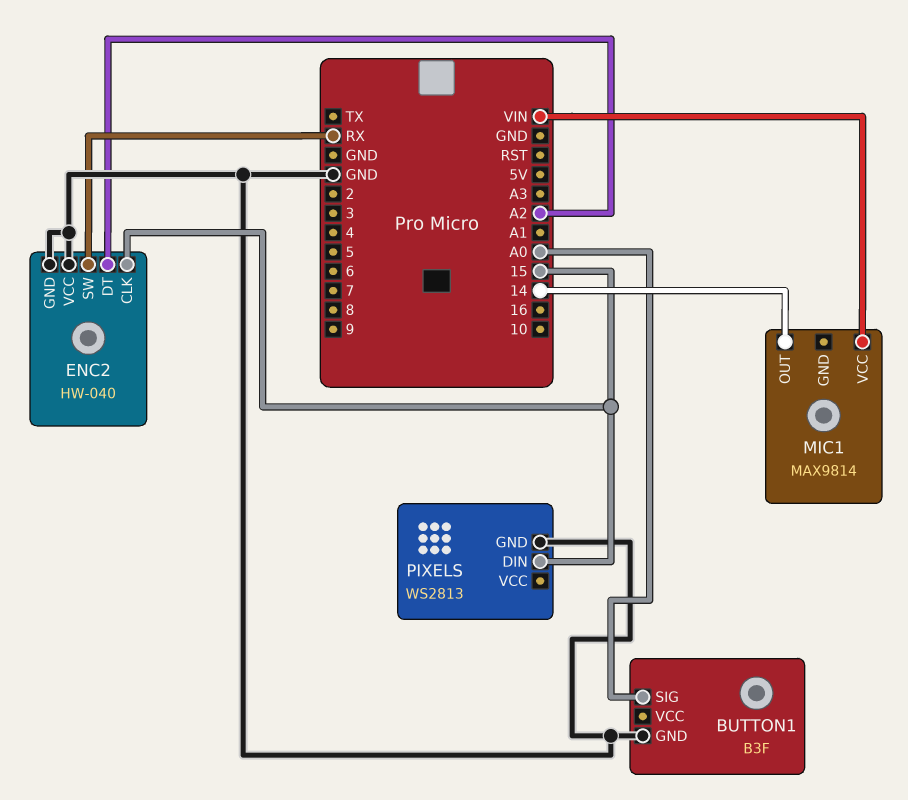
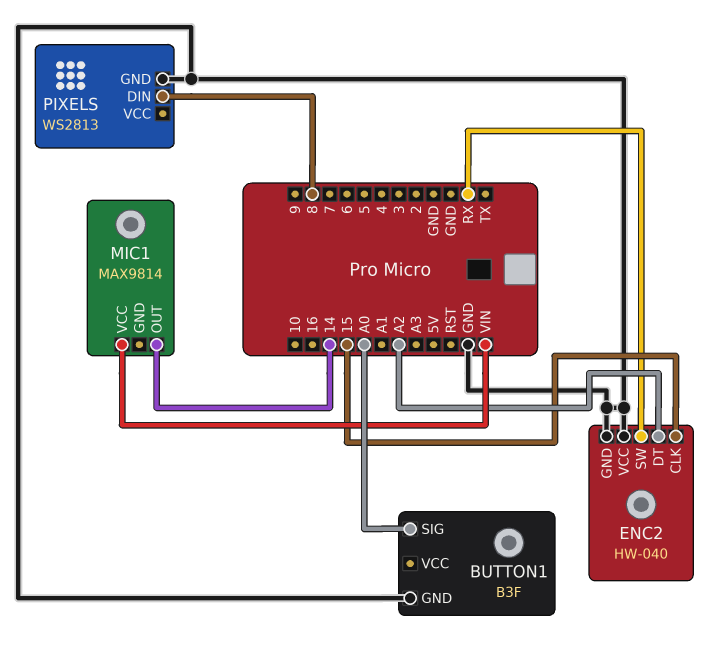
PIXELS pin DIN: 15 -> 8

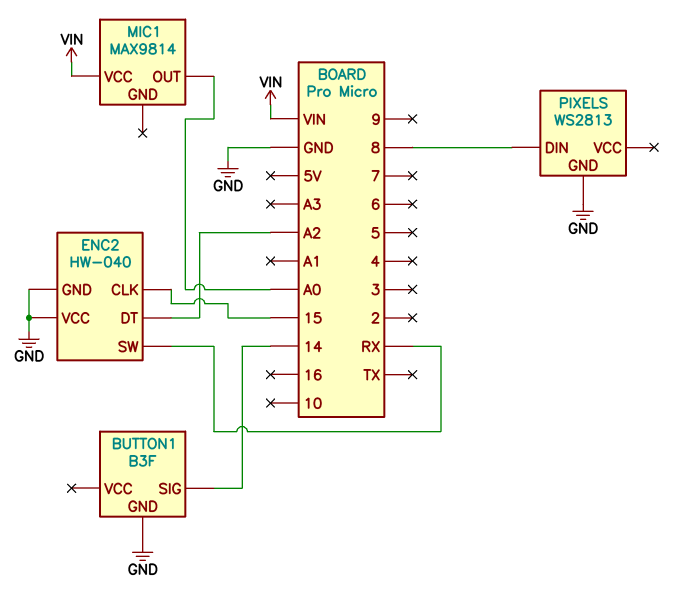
BUTTON1 pin SIG: A0 -> 14
MIC1 pin OUT: 14 -> A0

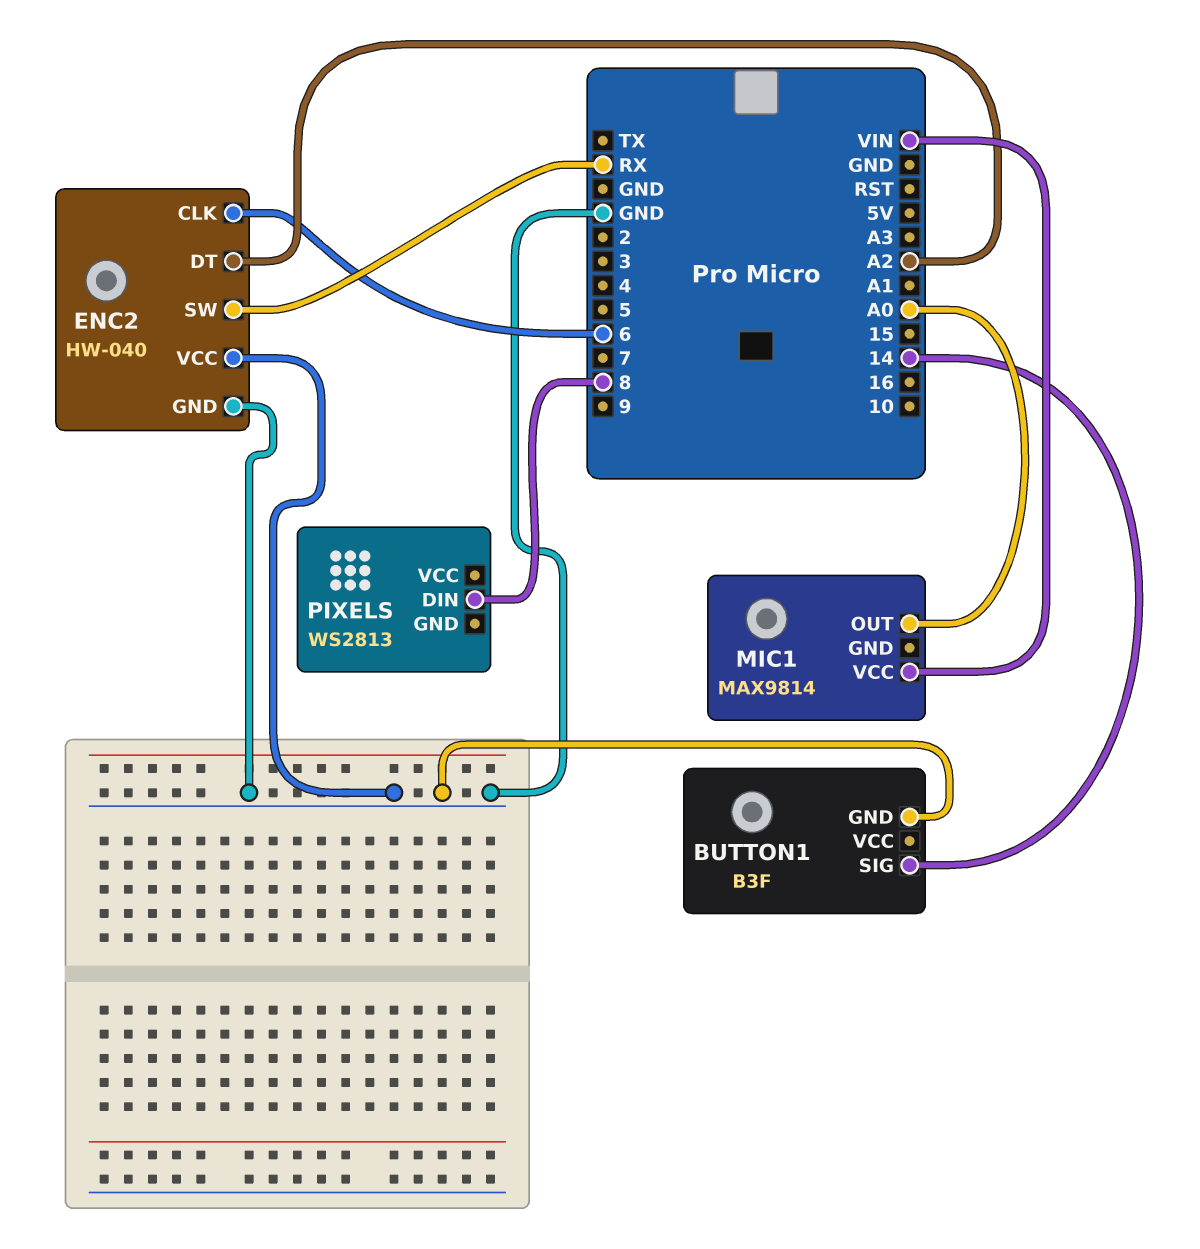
ENC2 pin CLK: 15 -> 6
PIXELS pin GND: GND -> none

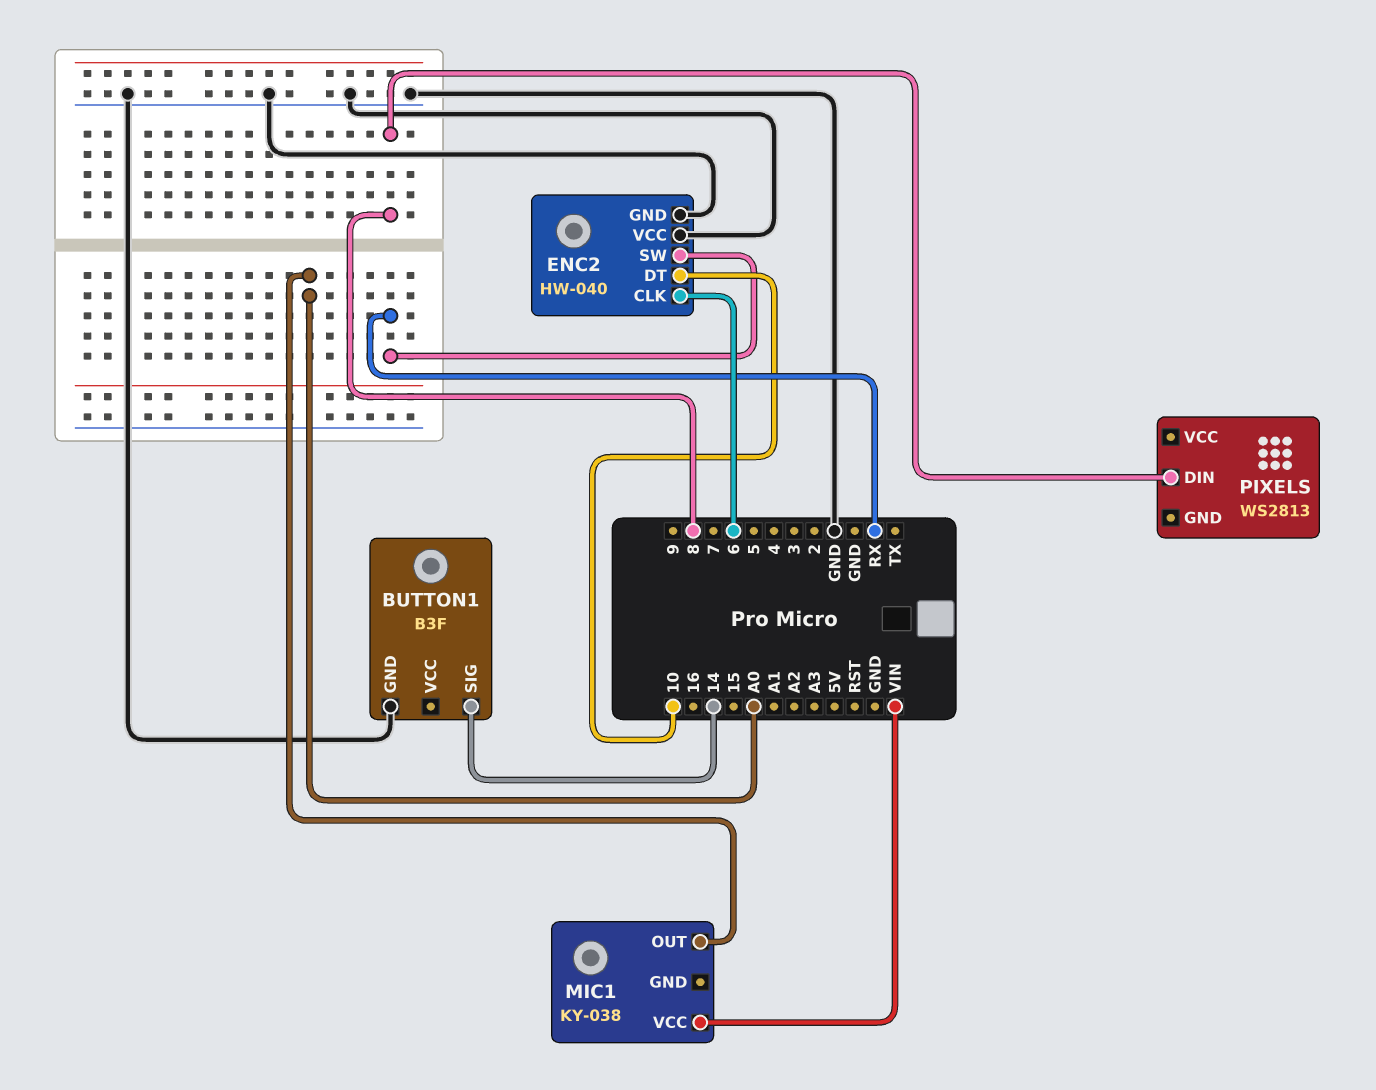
ENC2 pin DT: A2 -> 10
MIC1: MAX9814 -> KY-038

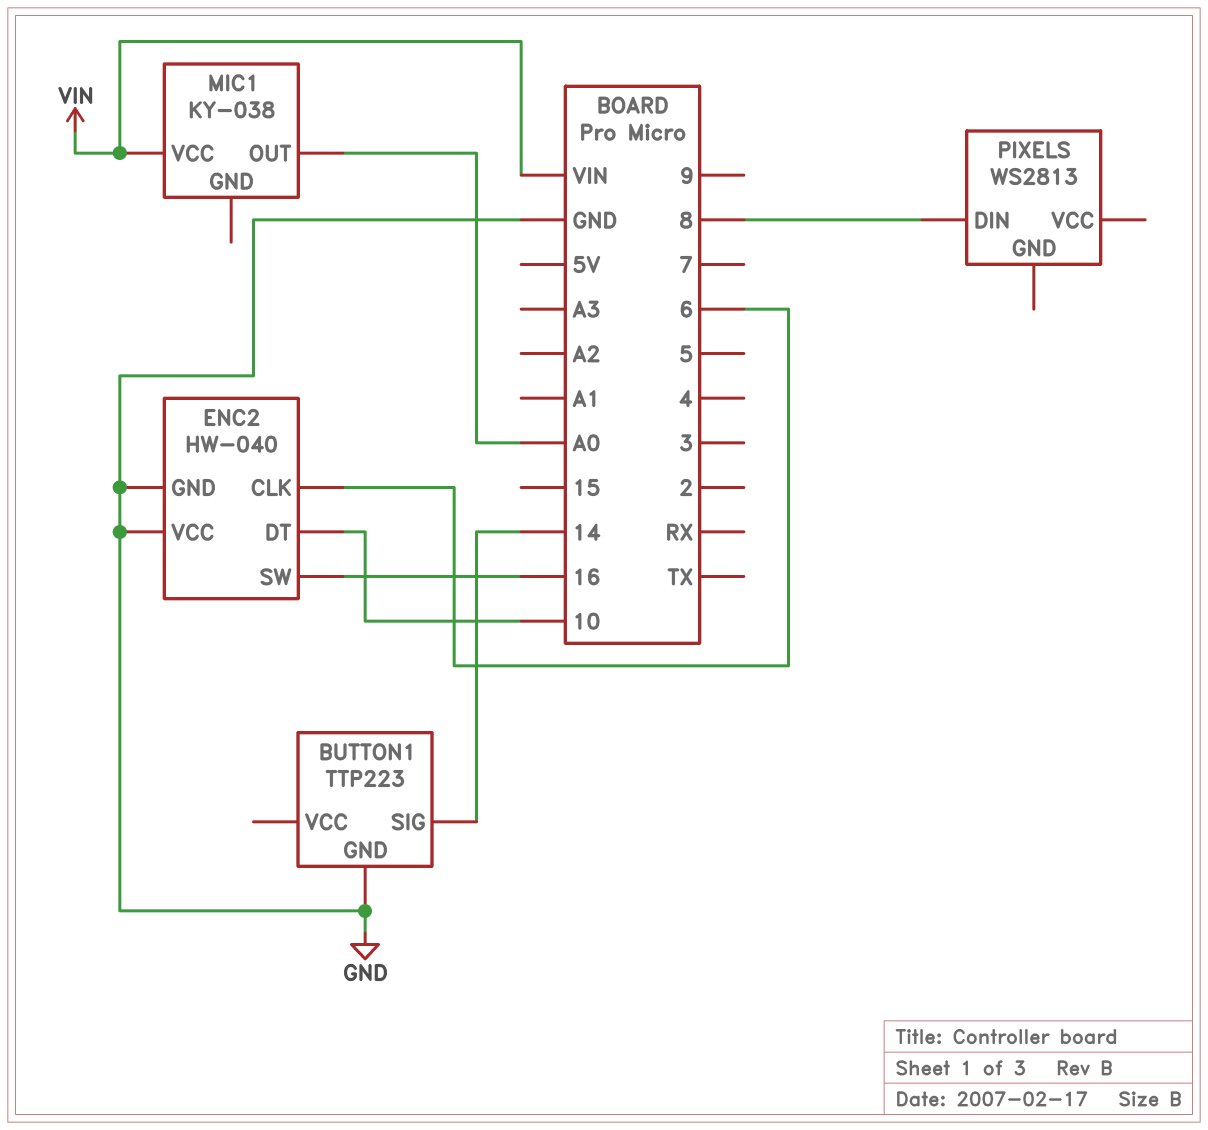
BUTTON1: B3F -> TTP223
ENC2 pin SW: RX -> 16

